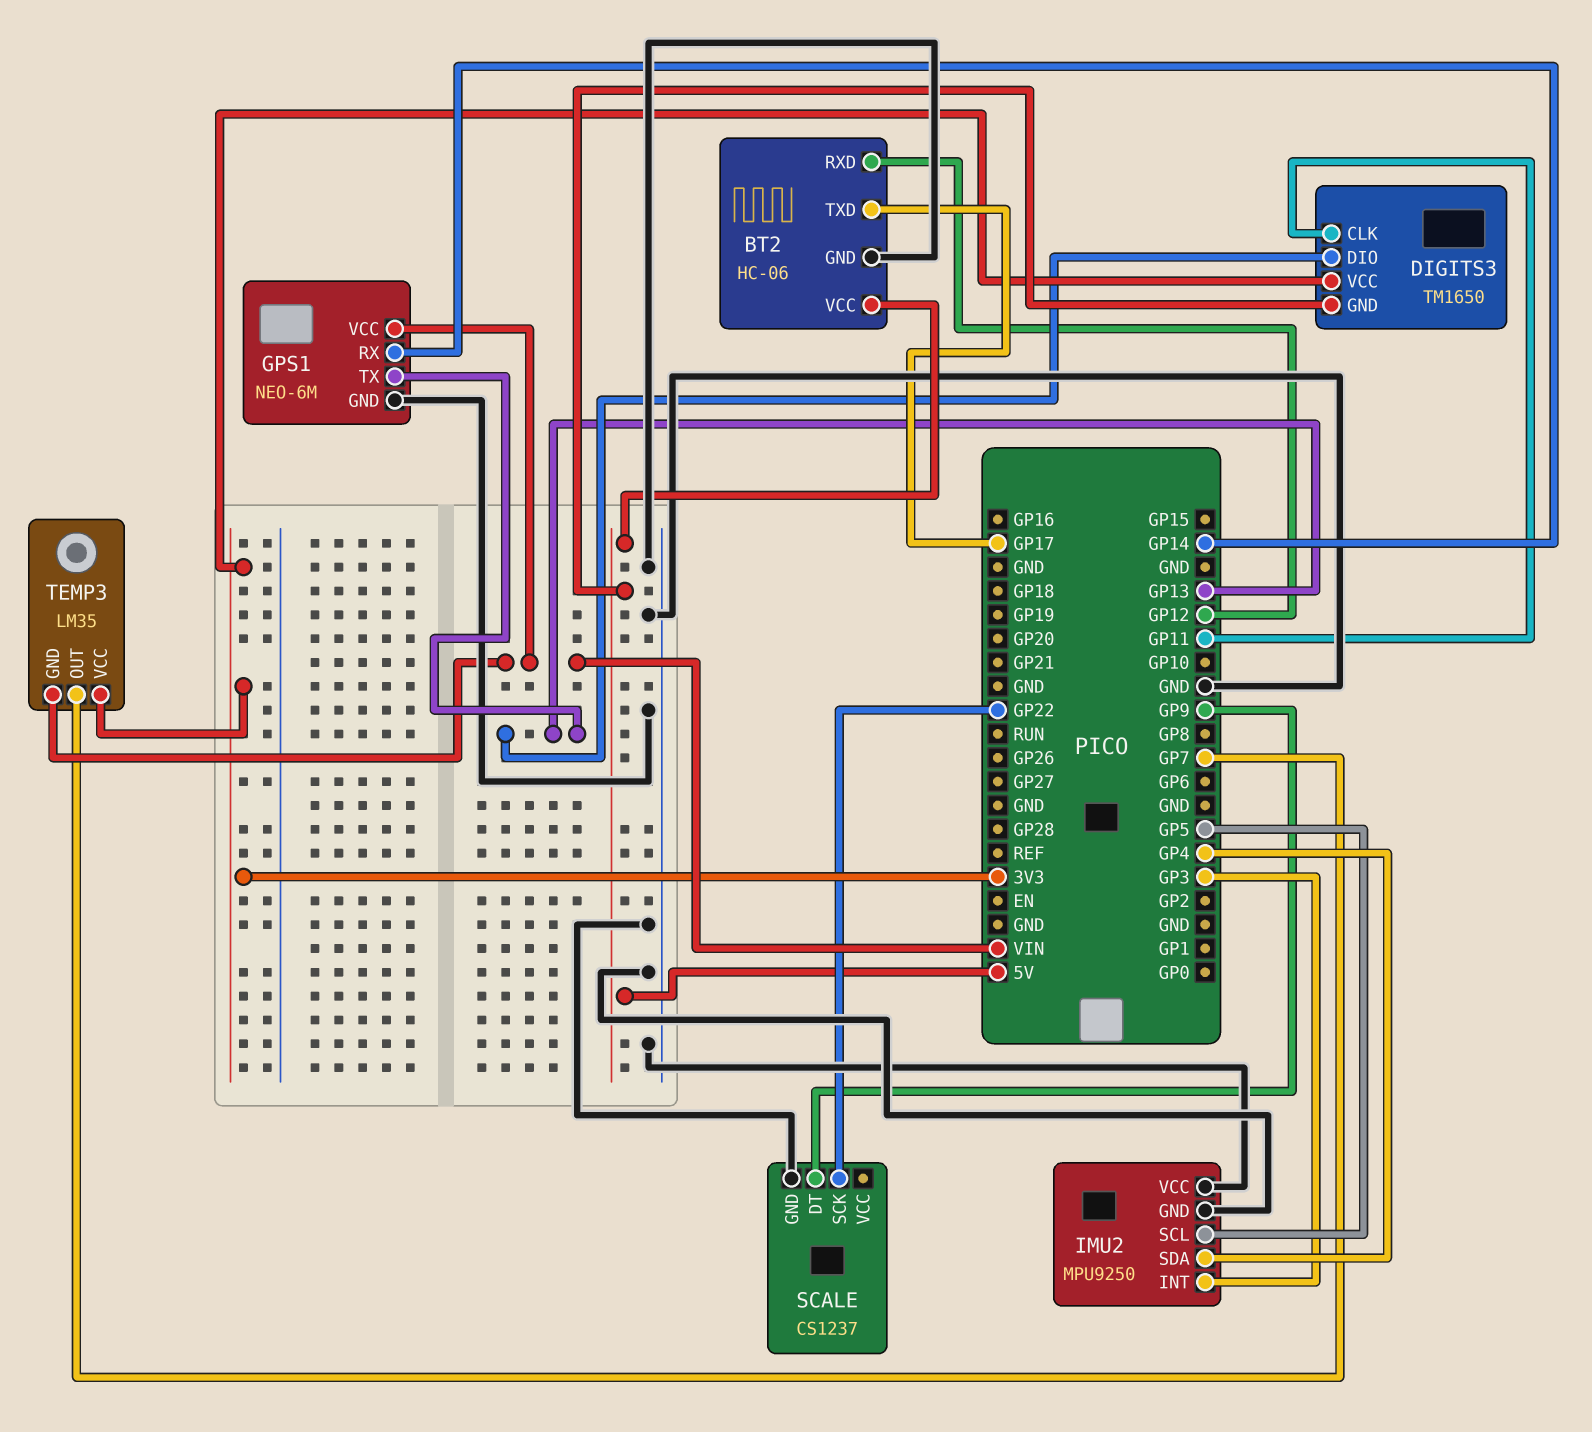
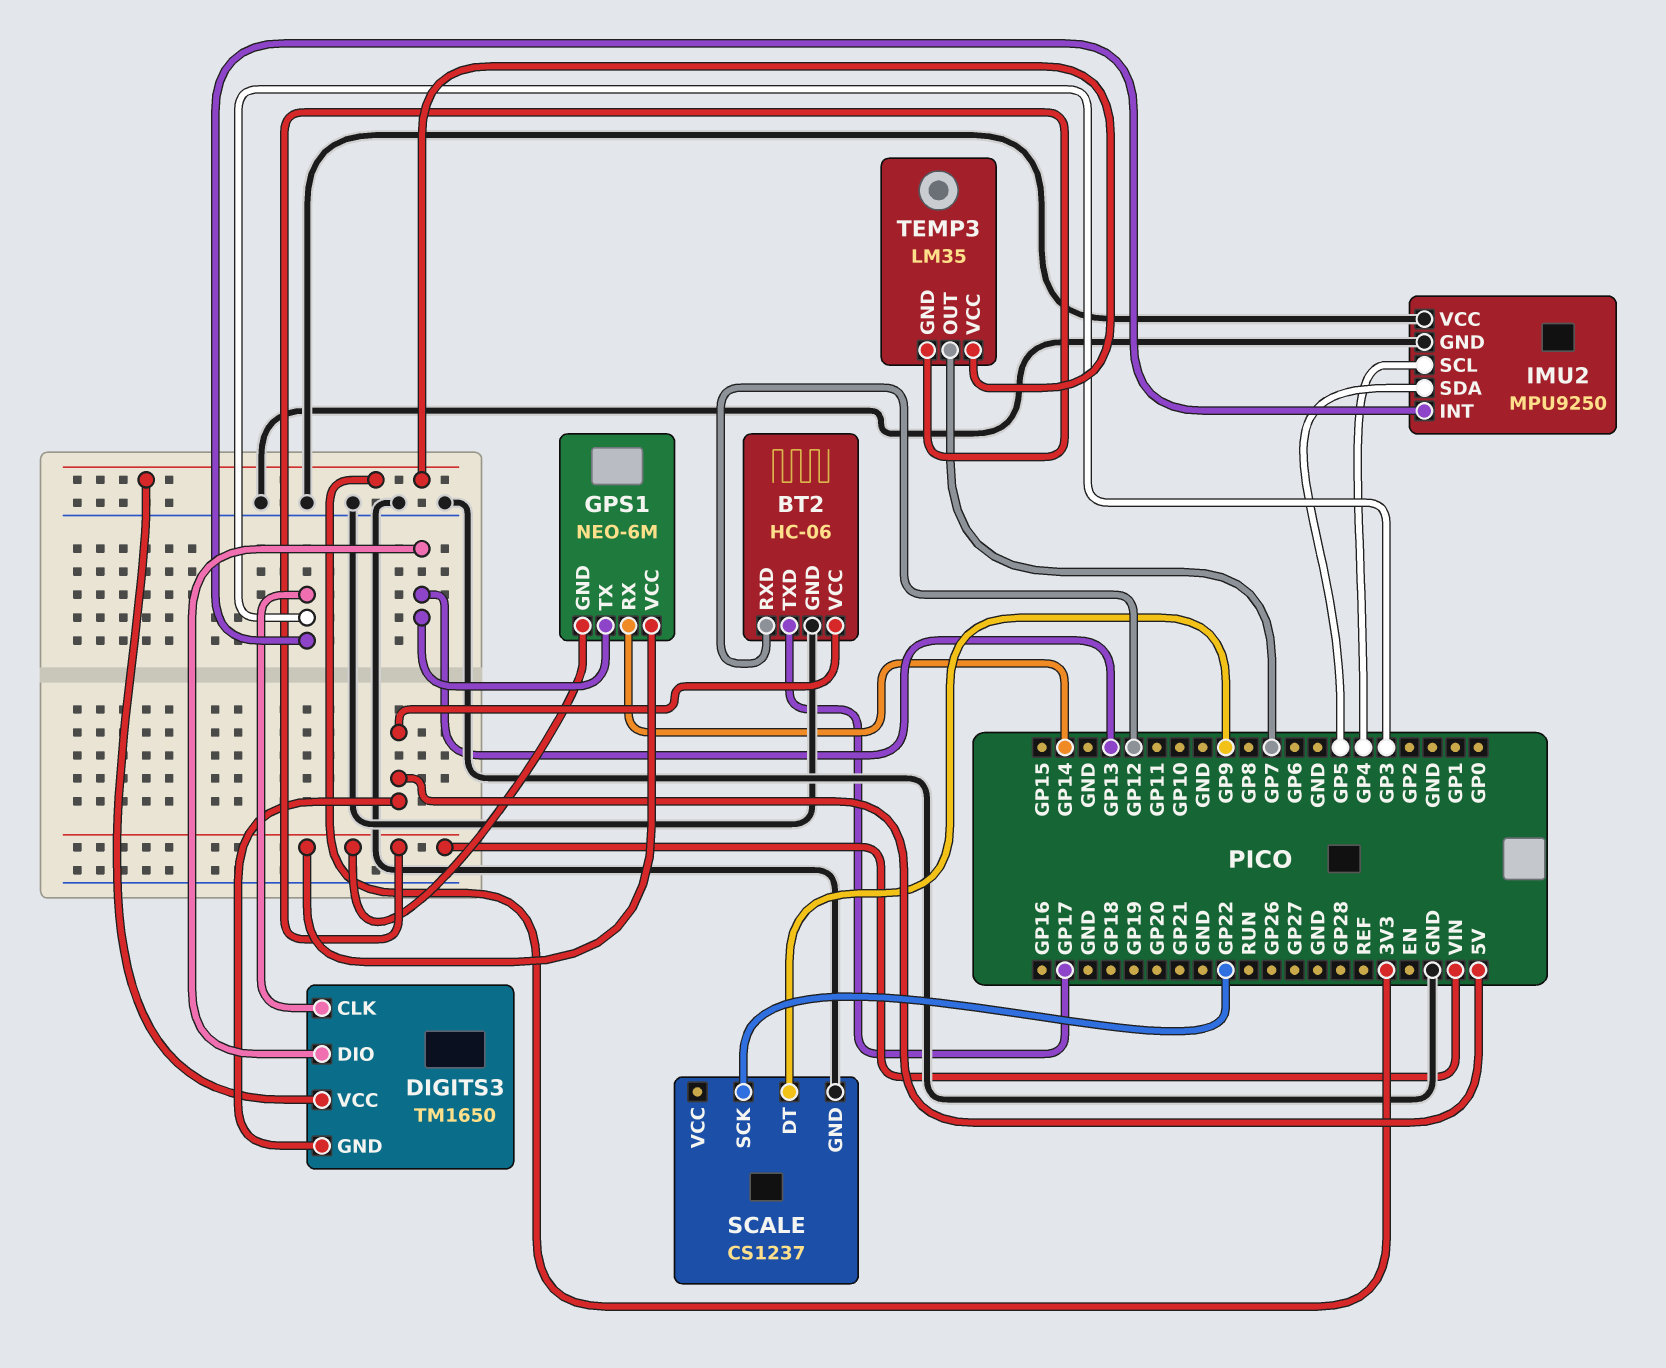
DIGITS3 pin CLK: GP11 -> GP3
GPS1 pin GND: GND -> VIN
IMU2 pin SCL: GP5 -> GP4
IMU2 pin SDA: GP4 -> GP5

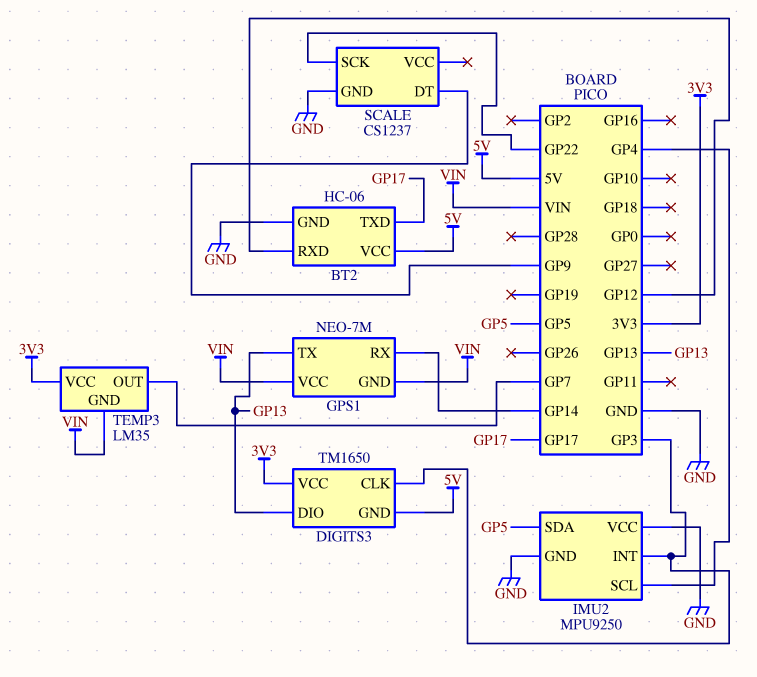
GPS1: NEO-6M -> NEO-7M

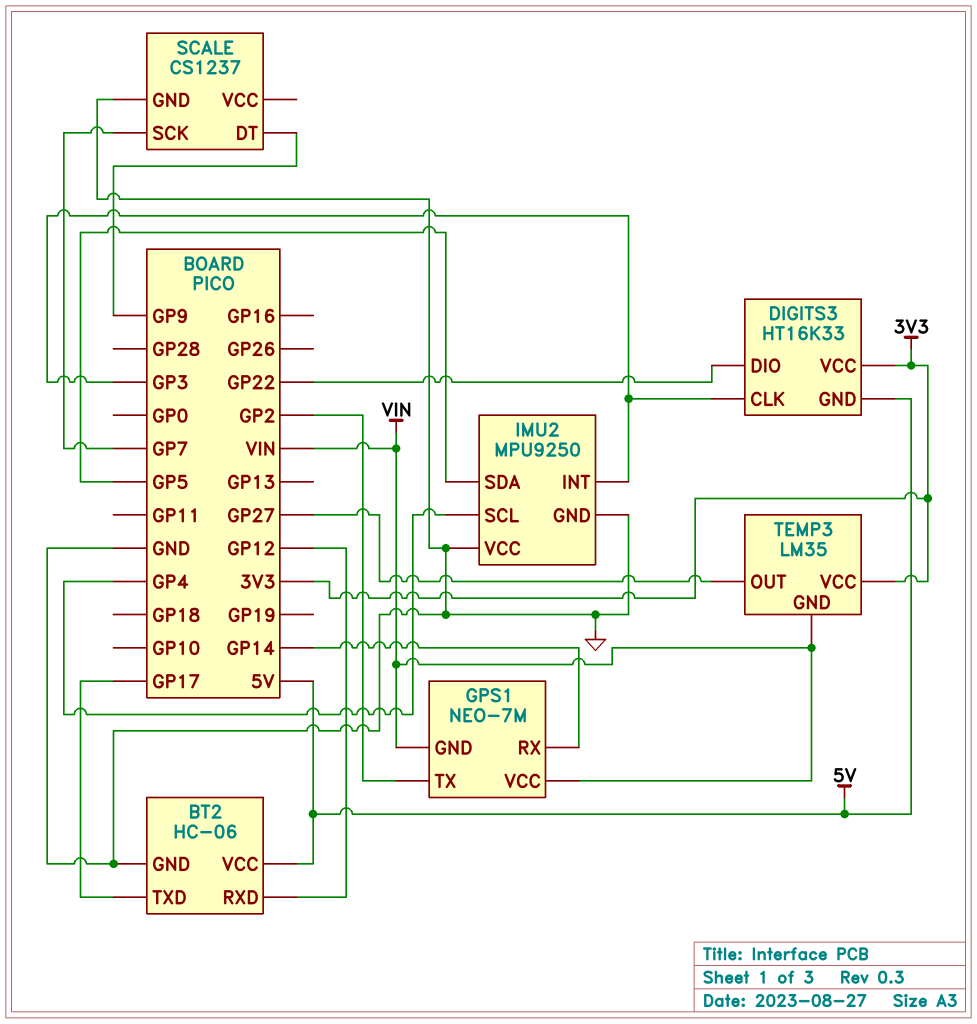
DIGITS3: TM1650 -> HT16K33
DIGITS3 pin DIO: GP13 -> GP22
GPS1 pin TX: GP13 -> GP2
SCALE pin SCK: GP22 -> GP7
TEMP3 pin OUT: GP7 -> GP27

